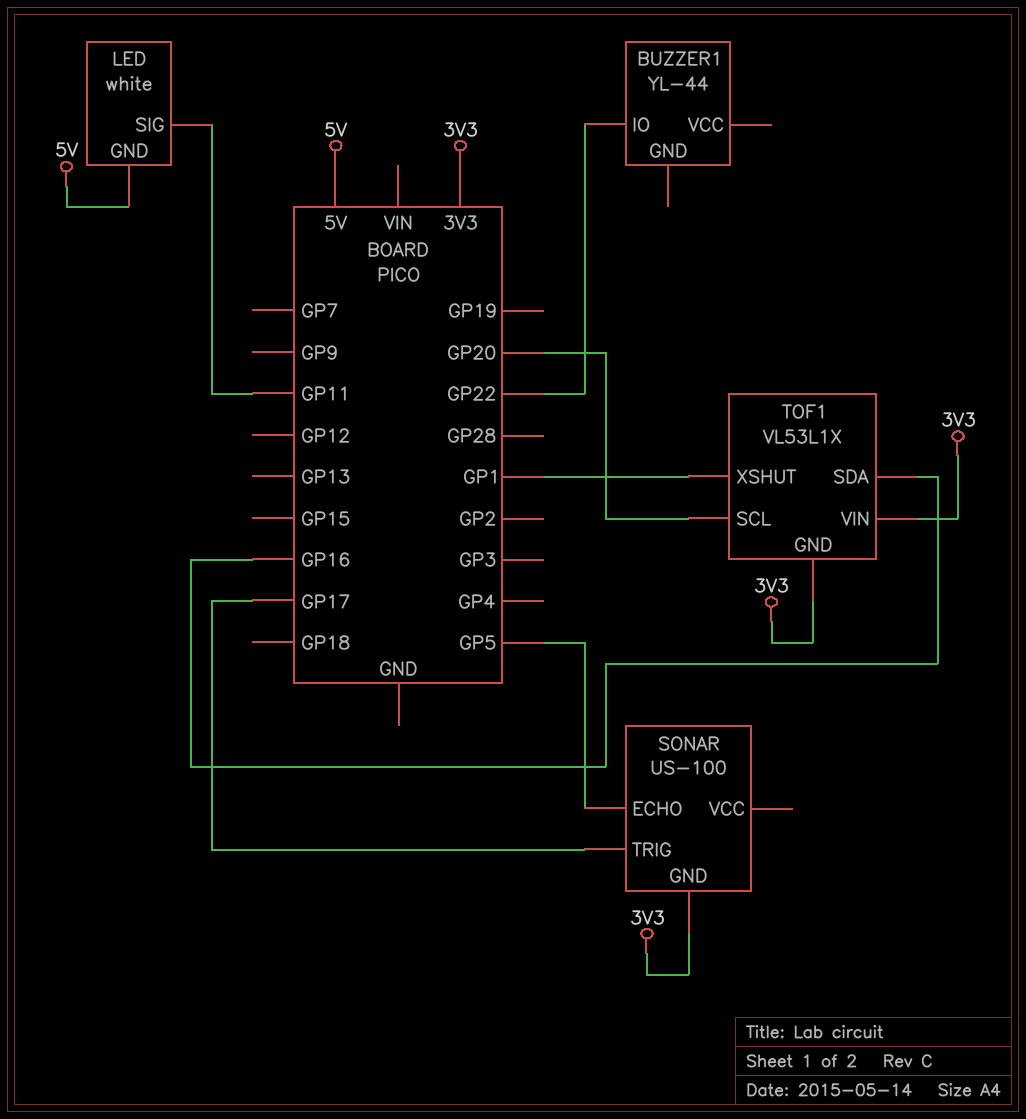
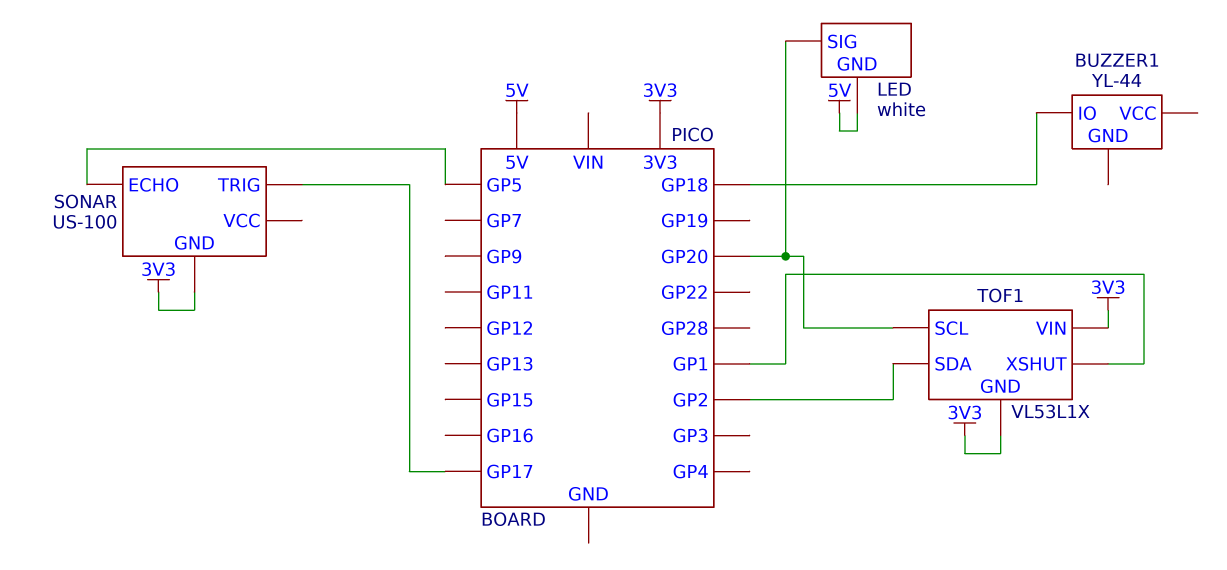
BUZZER1 pin IO: GP22 -> GP18
LED pin SIG: GP11 -> GP20
TOF1 pin SDA: GP16 -> GP2

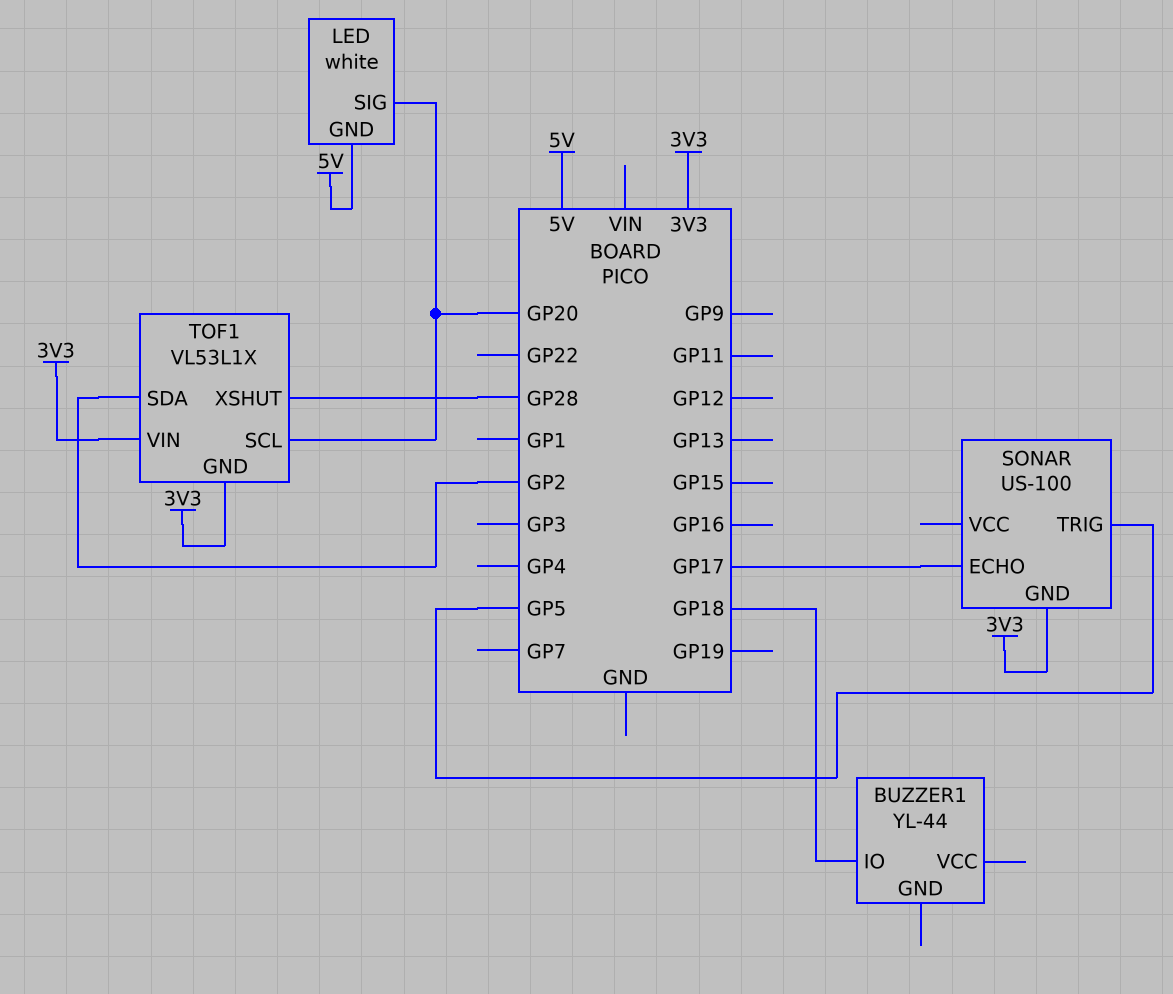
SONAR pin ECHO: GP5 -> GP17
SONAR pin TRIG: GP17 -> GP5
TOF1 pin XSHUT: GP1 -> GP28

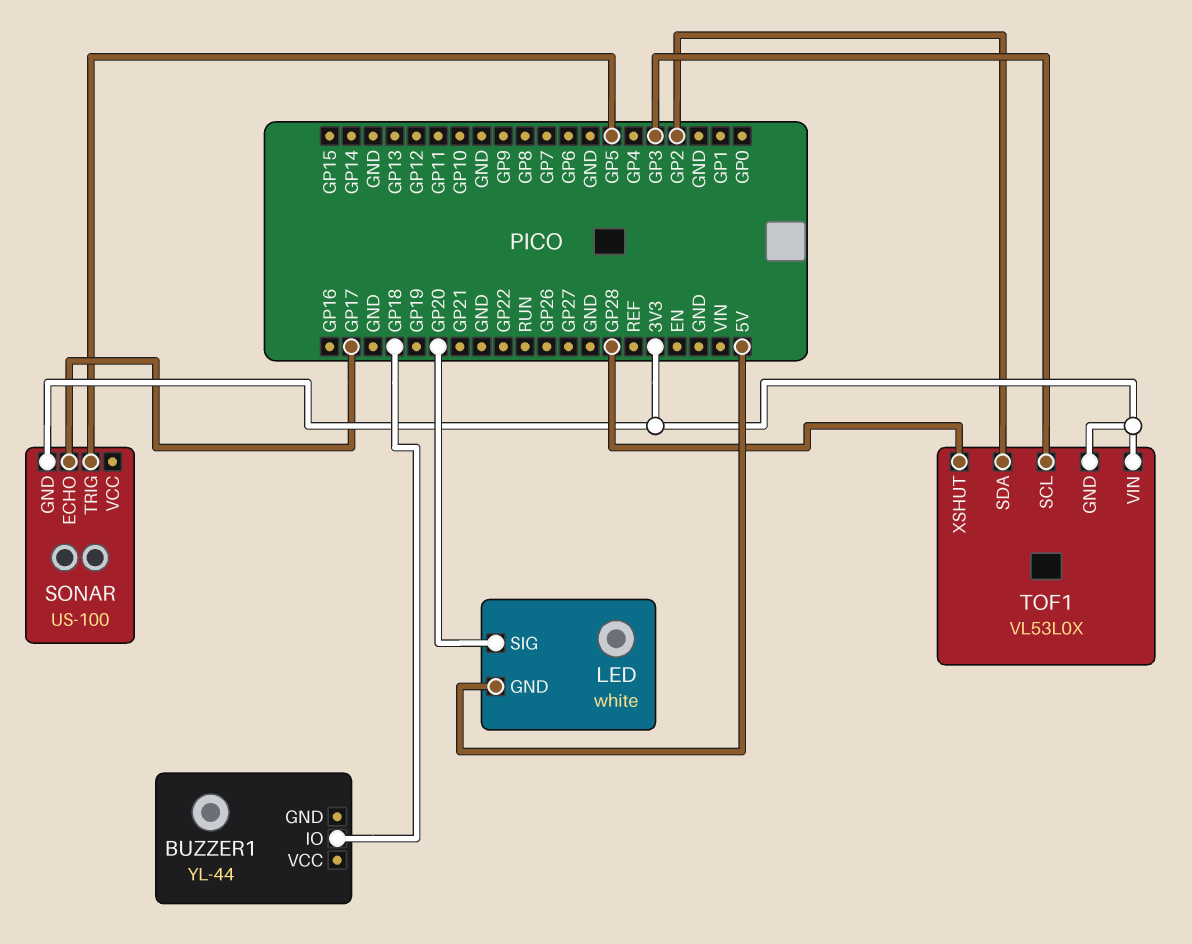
TOF1: VL53L1X -> VL53L0X
TOF1 pin SCL: GP20 -> GP3

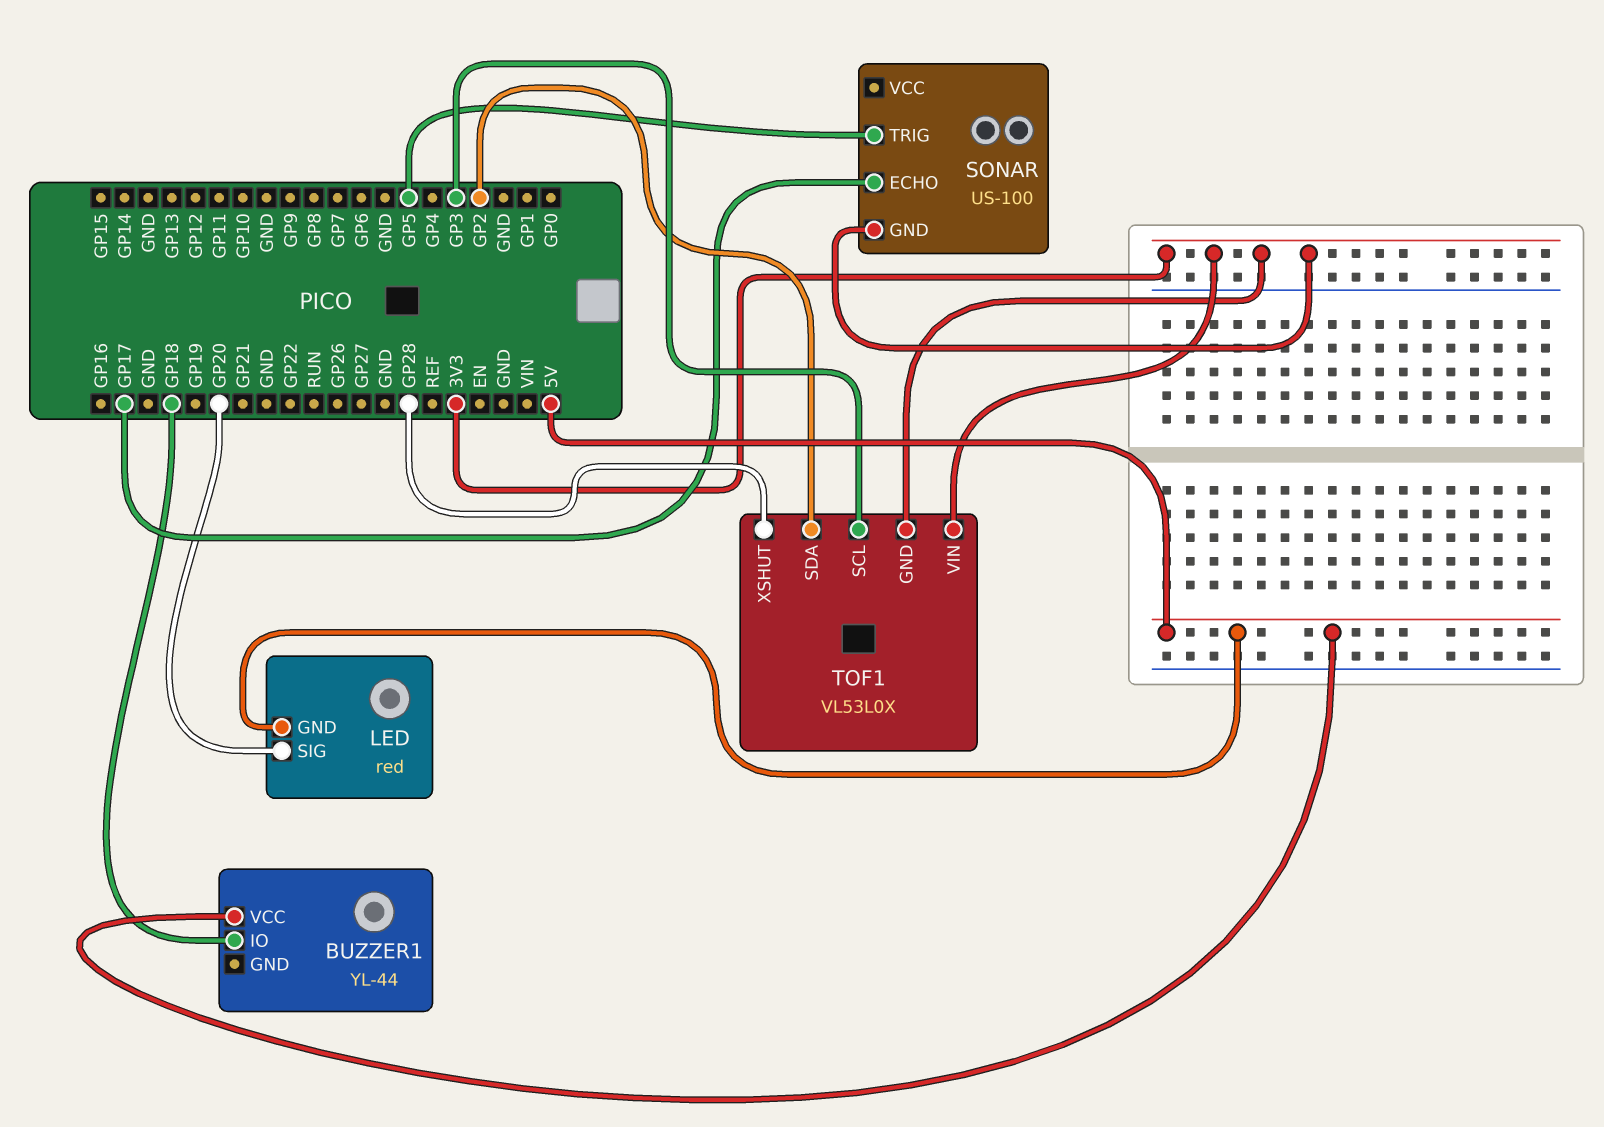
BUZZER1 pin VCC: none -> 5V
LED: white -> red

